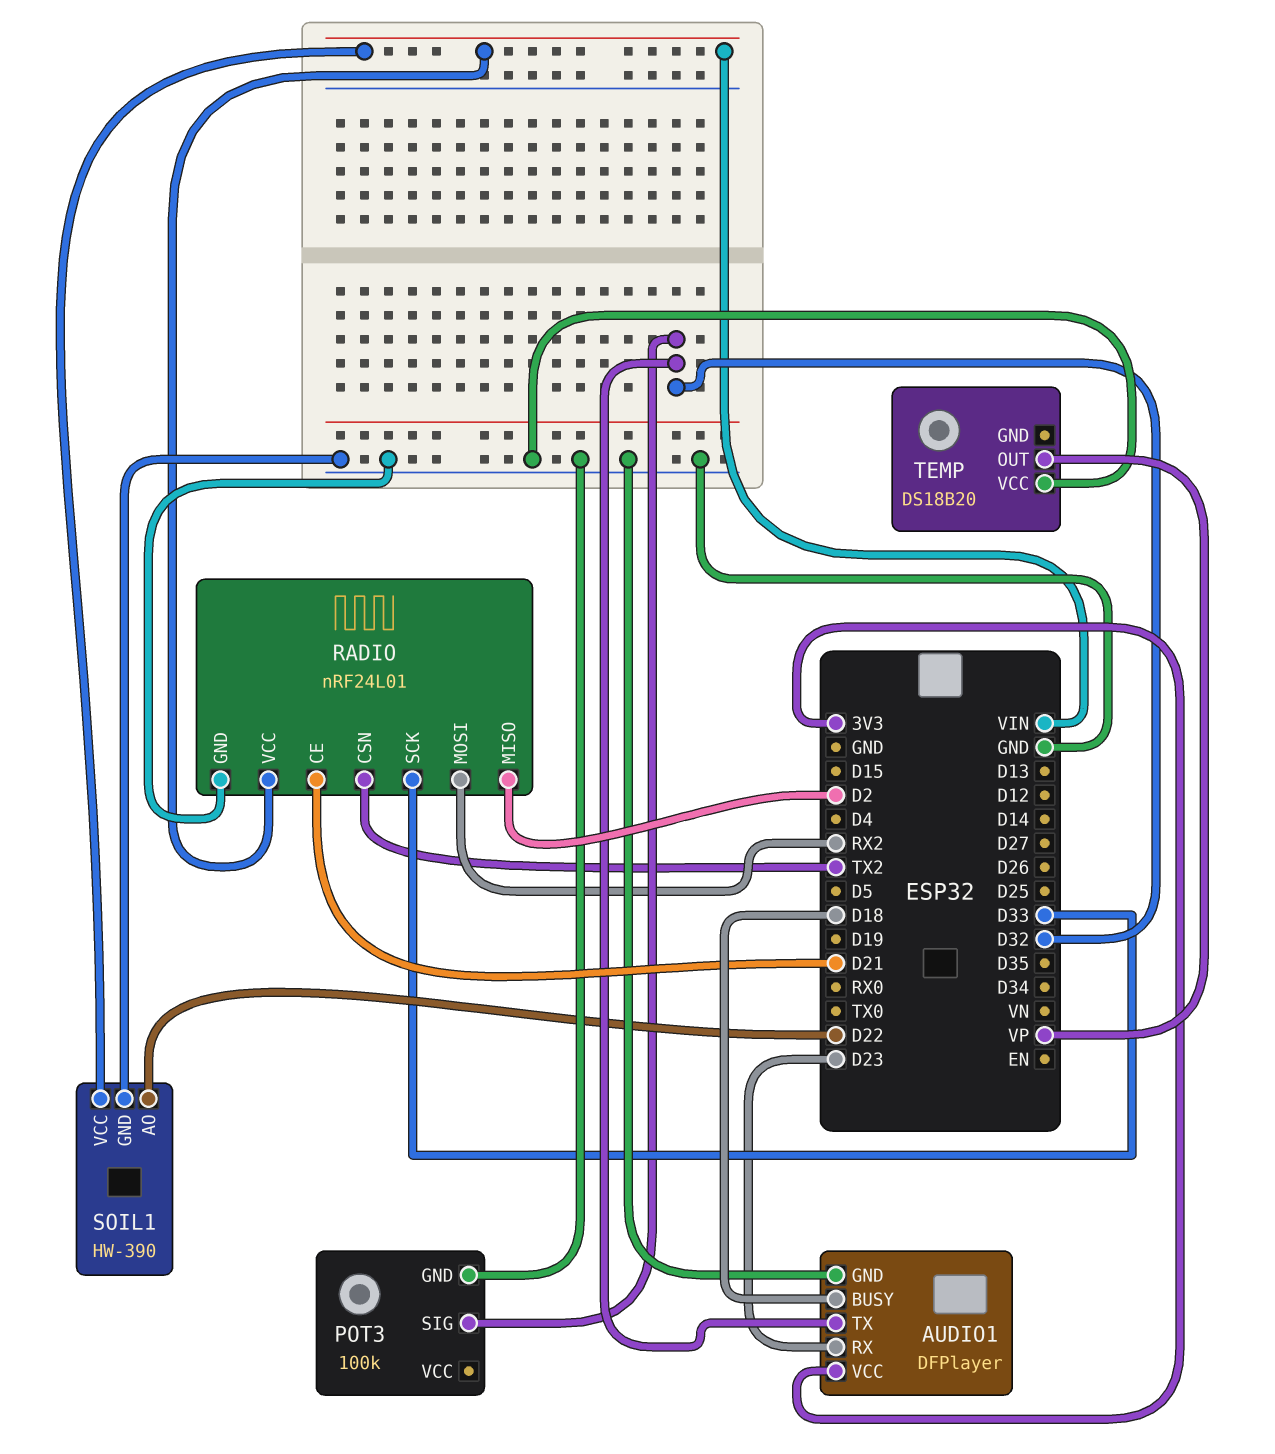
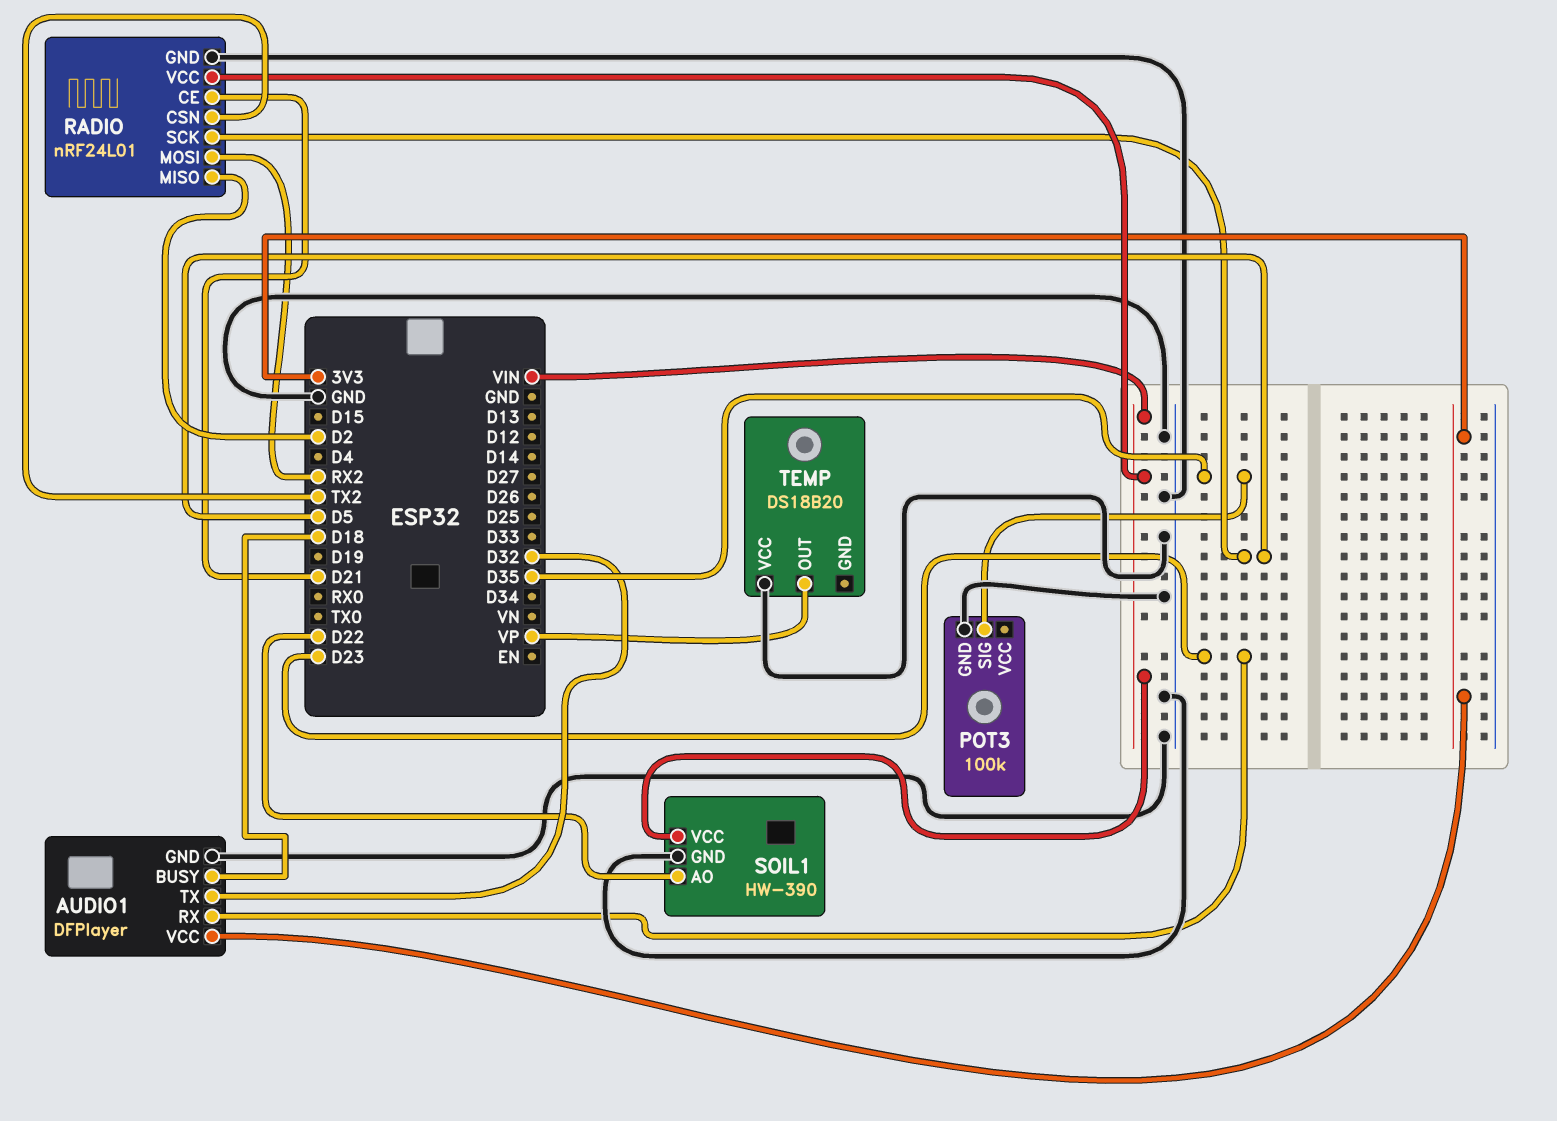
POT3 pin SIG: D32 -> D35
RADIO pin SCK: D33 -> D5

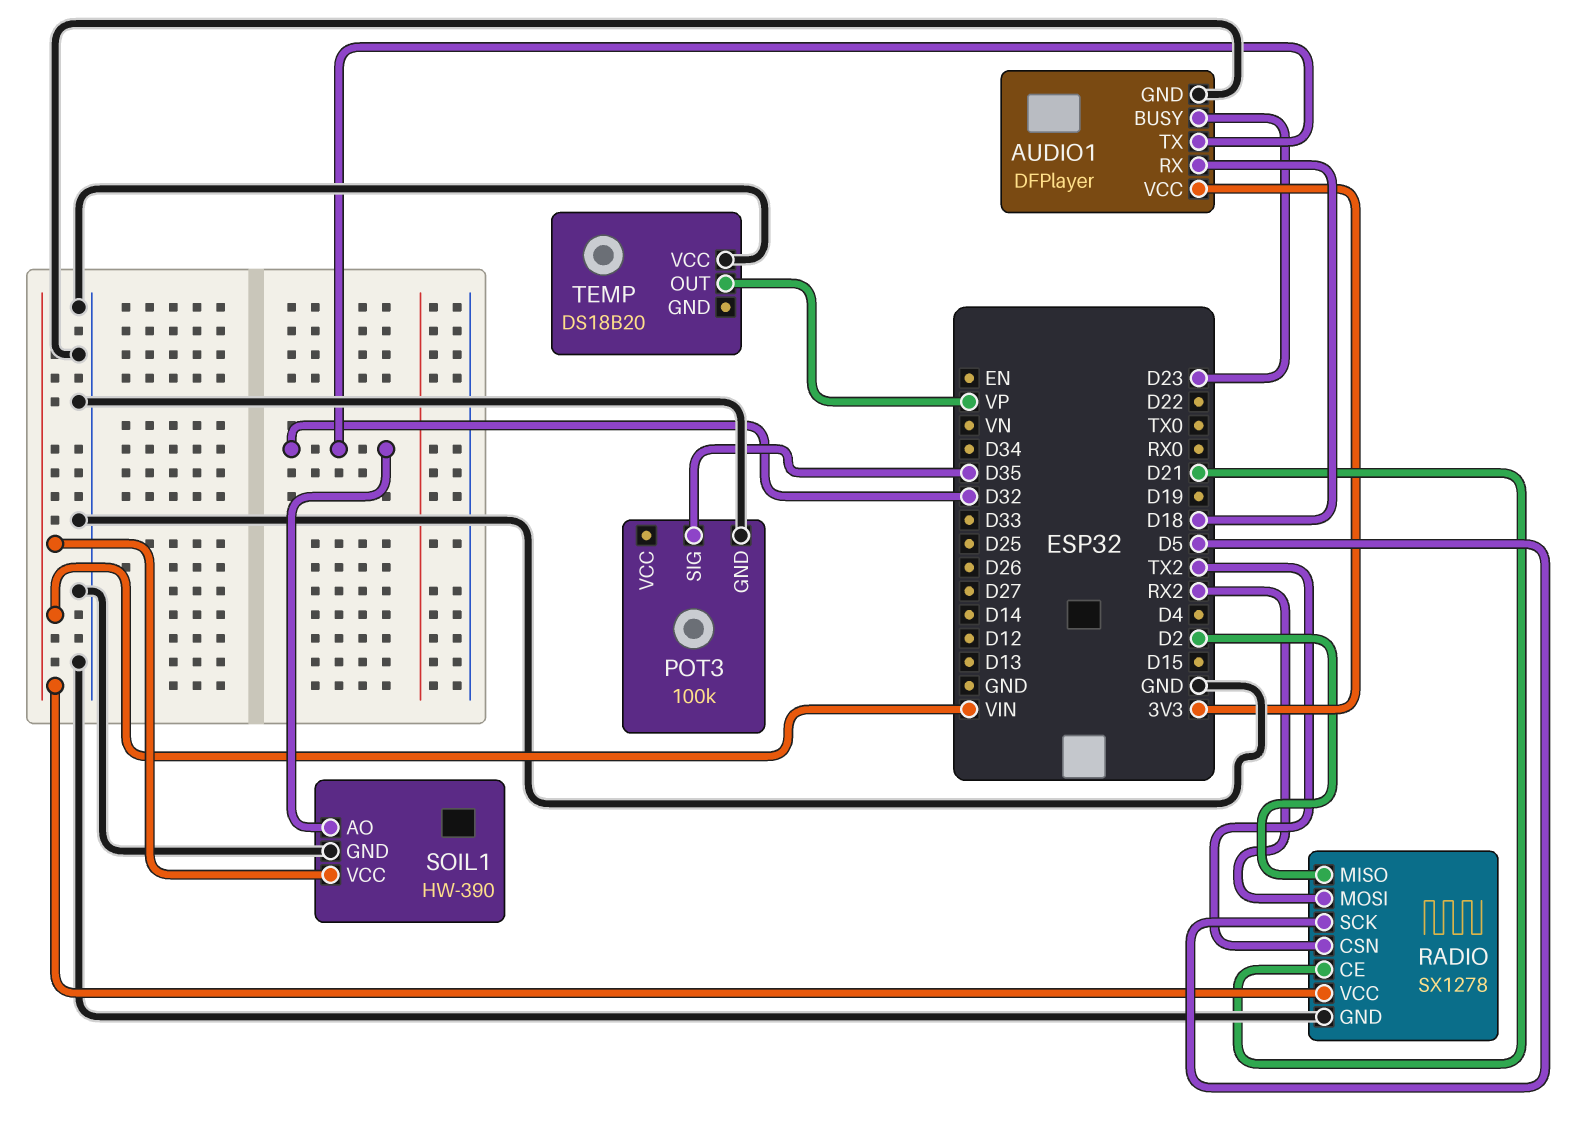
AUDIO1 pin BUSY: D18 -> D23
AUDIO1 pin RX: D23 -> D18
RADIO: nRF24L01 -> SX1278
SOIL1 pin AO: D22 -> D32

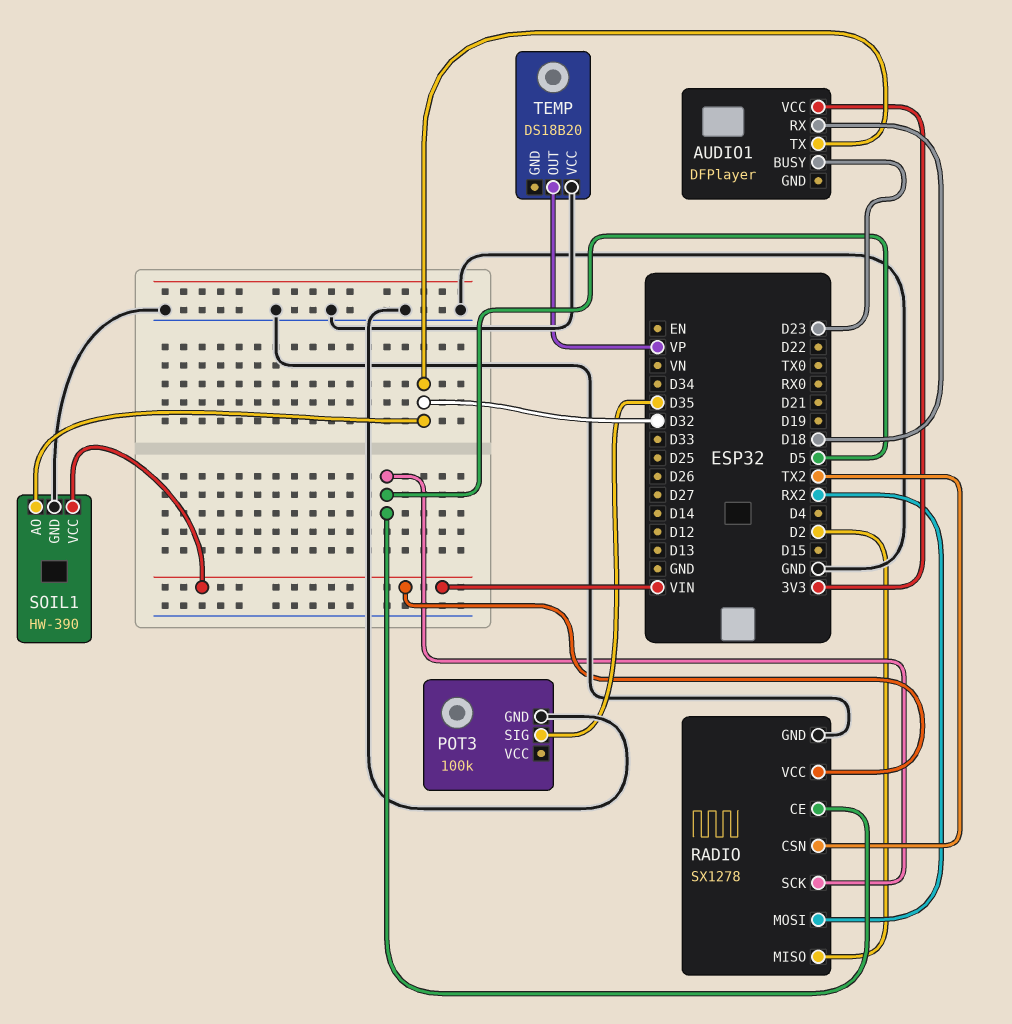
AUDIO1 pin GND: GND -> none
RADIO pin CE: D21 -> D5

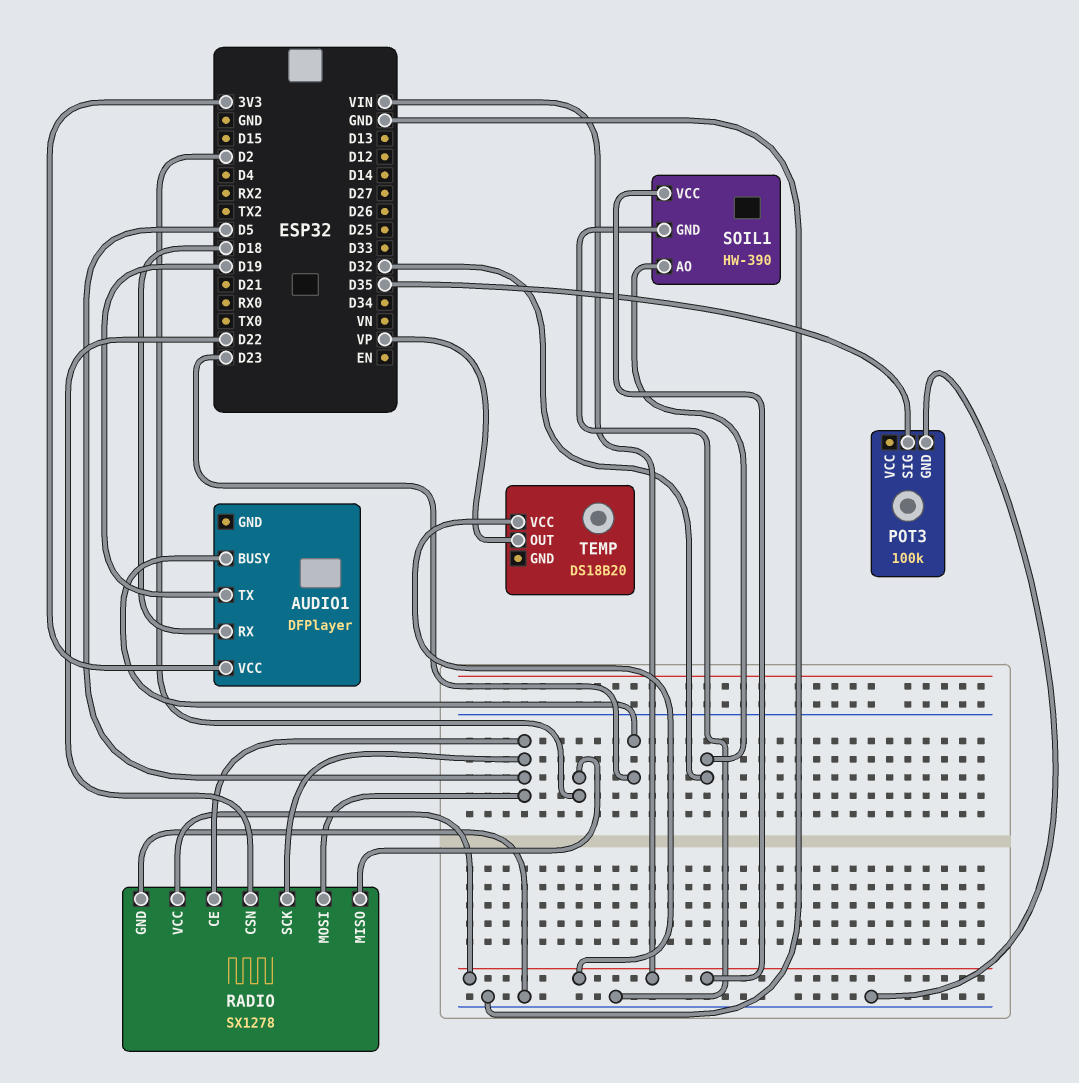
AUDIO1 pin TX: D32 -> D19
RADIO pin CSN: TX2 -> D22
RADIO pin MOSI: RX2 -> D5
TEMP pin VCC: GND -> VIN

